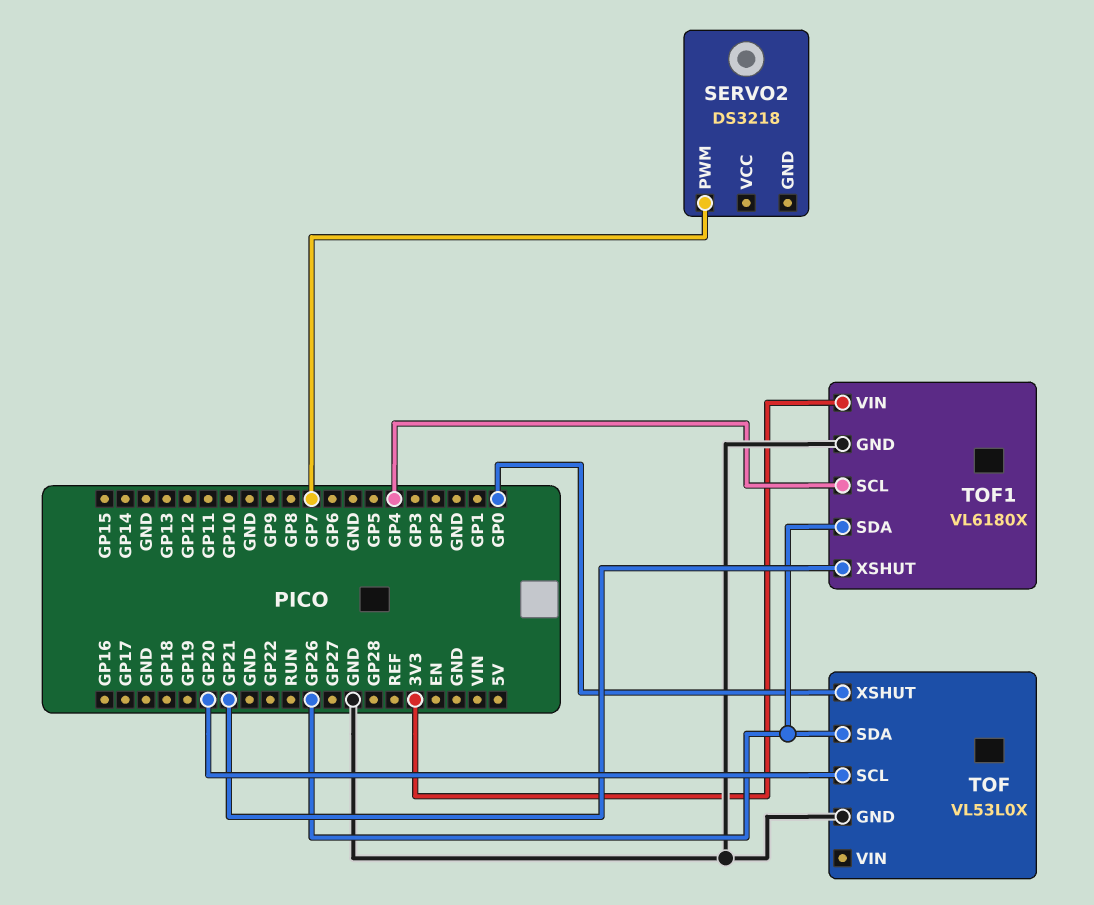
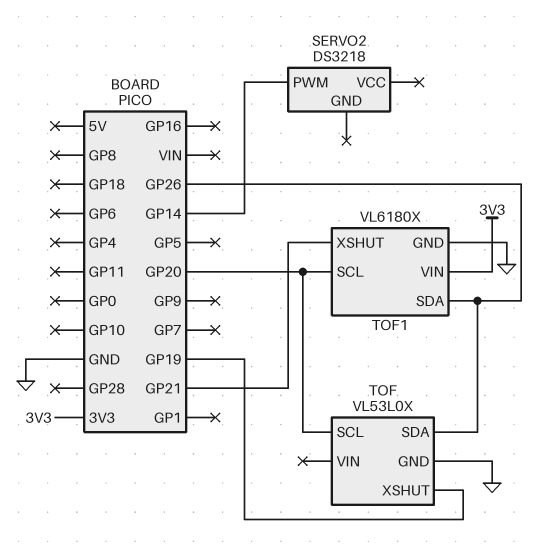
SERVO2 pin PWM: GP7 -> GP14
TOF pin XSHUT: GP0 -> GP19
TOF1 pin SCL: GP4 -> GP20

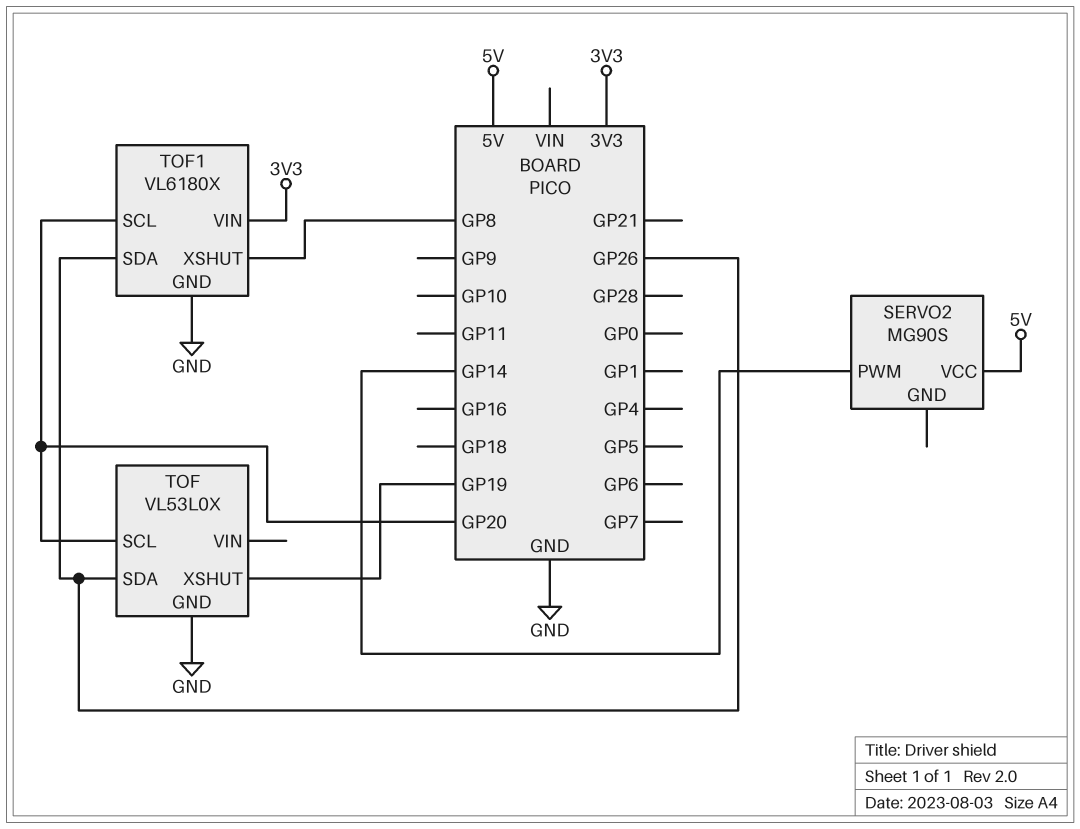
SERVO2: DS3218 -> MG90S
SERVO2 pin VCC: none -> 5V
TOF1 pin XSHUT: GP21 -> GP8

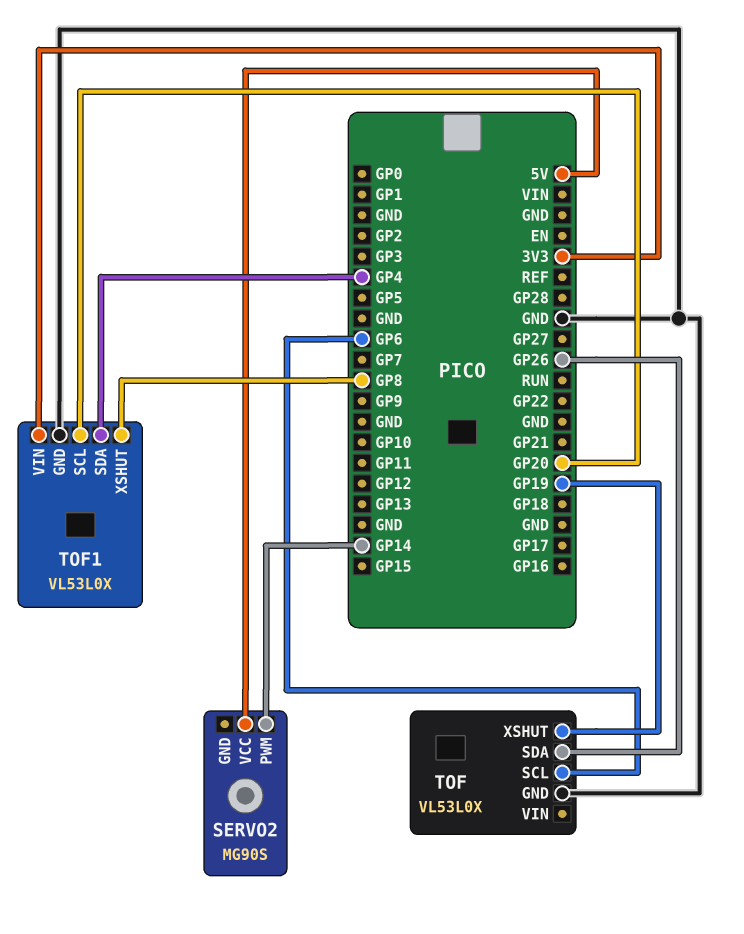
TOF pin SCL: GP20 -> GP6
TOF1: VL6180X -> VL53L0X
TOF1 pin SDA: GP26 -> GP4

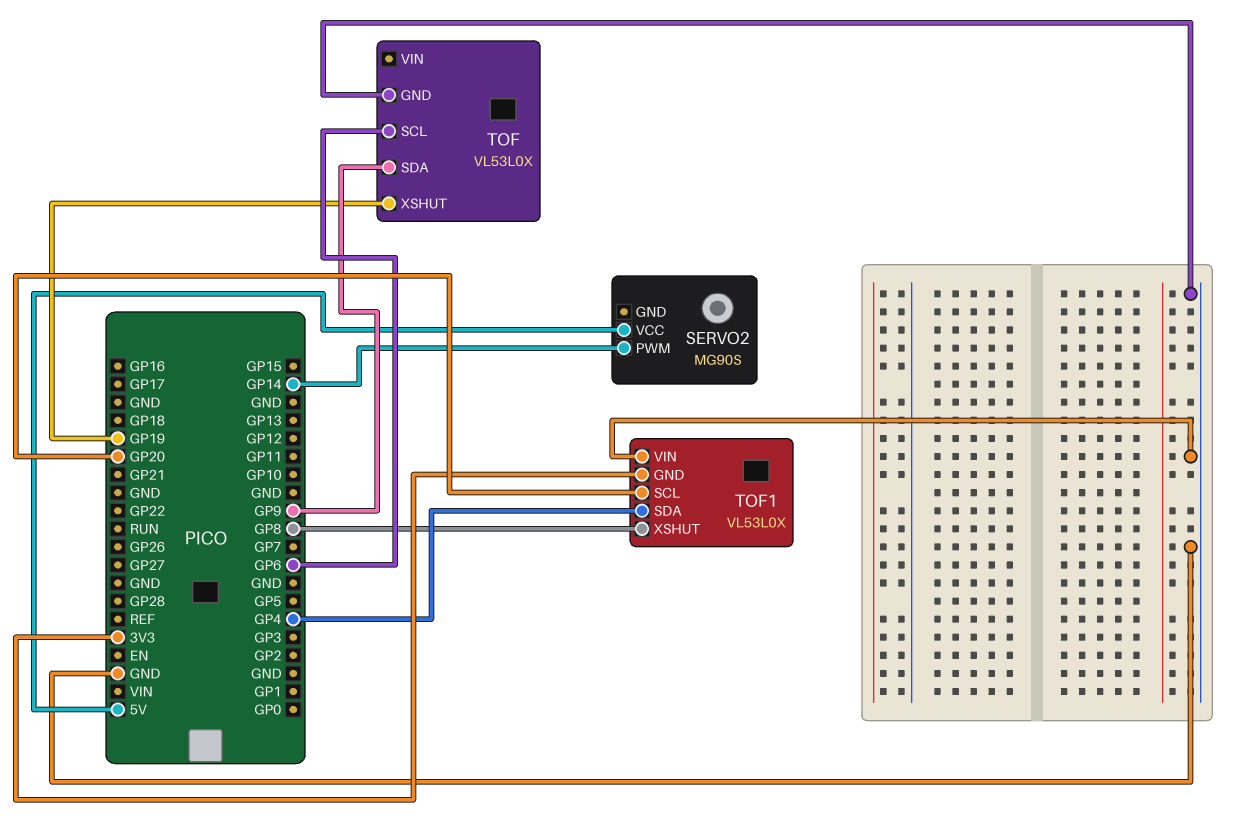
TOF pin SDA: GP26 -> GP9
TOF1 pin GND: GND -> 3V3
TOF1 pin VIN: 3V3 -> GND

